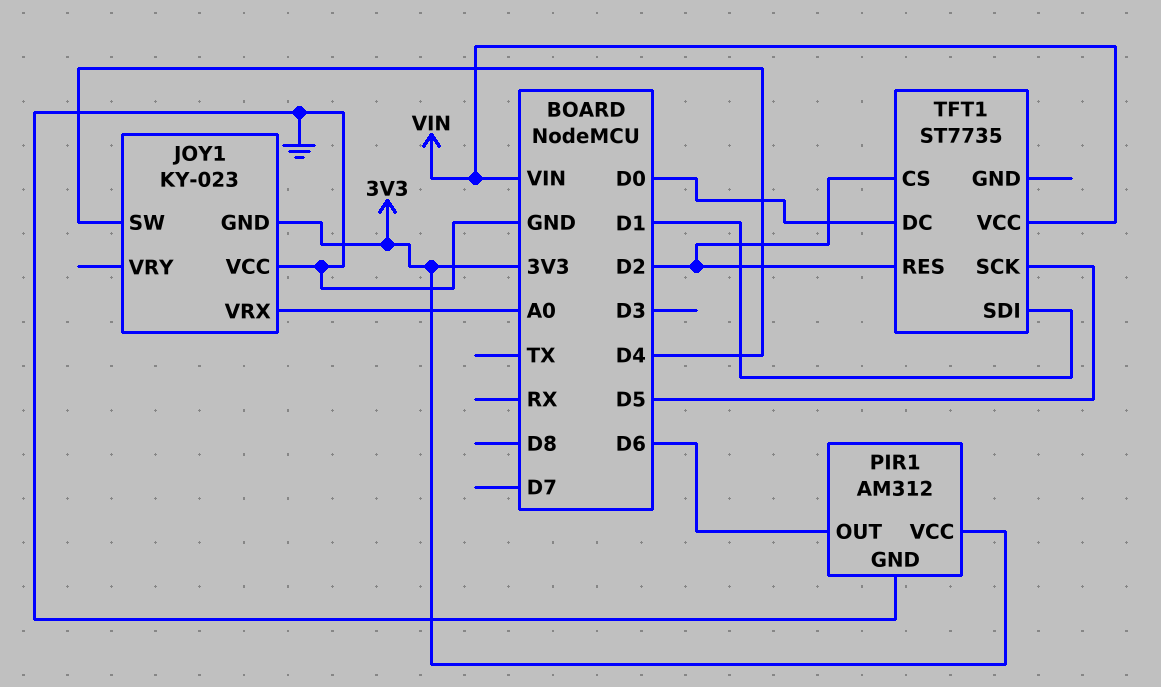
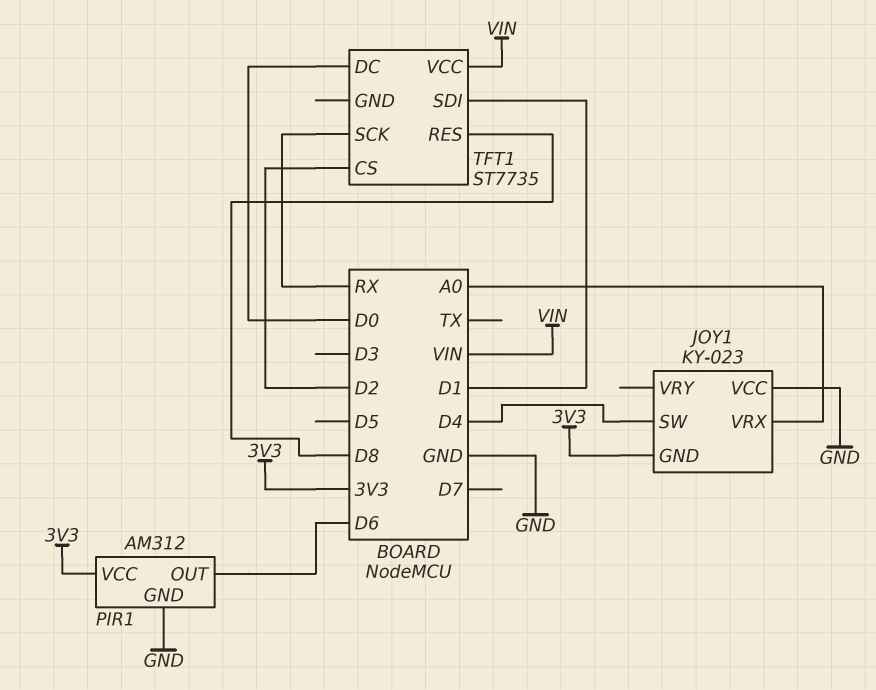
TFT1 pin RES: D2 -> D8
TFT1 pin SCK: D5 -> RX

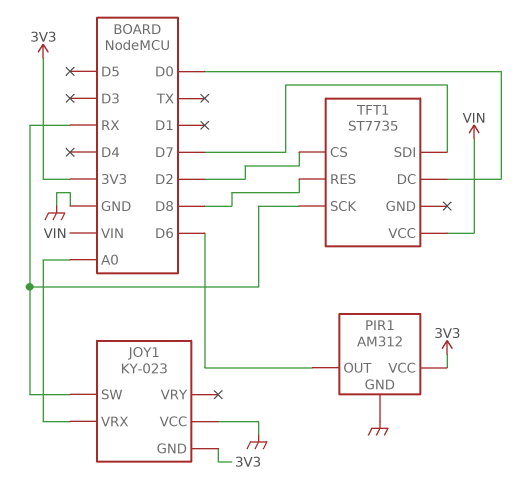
JOY1 pin SW: D4 -> RX
TFT1 pin SDI: D1 -> D7

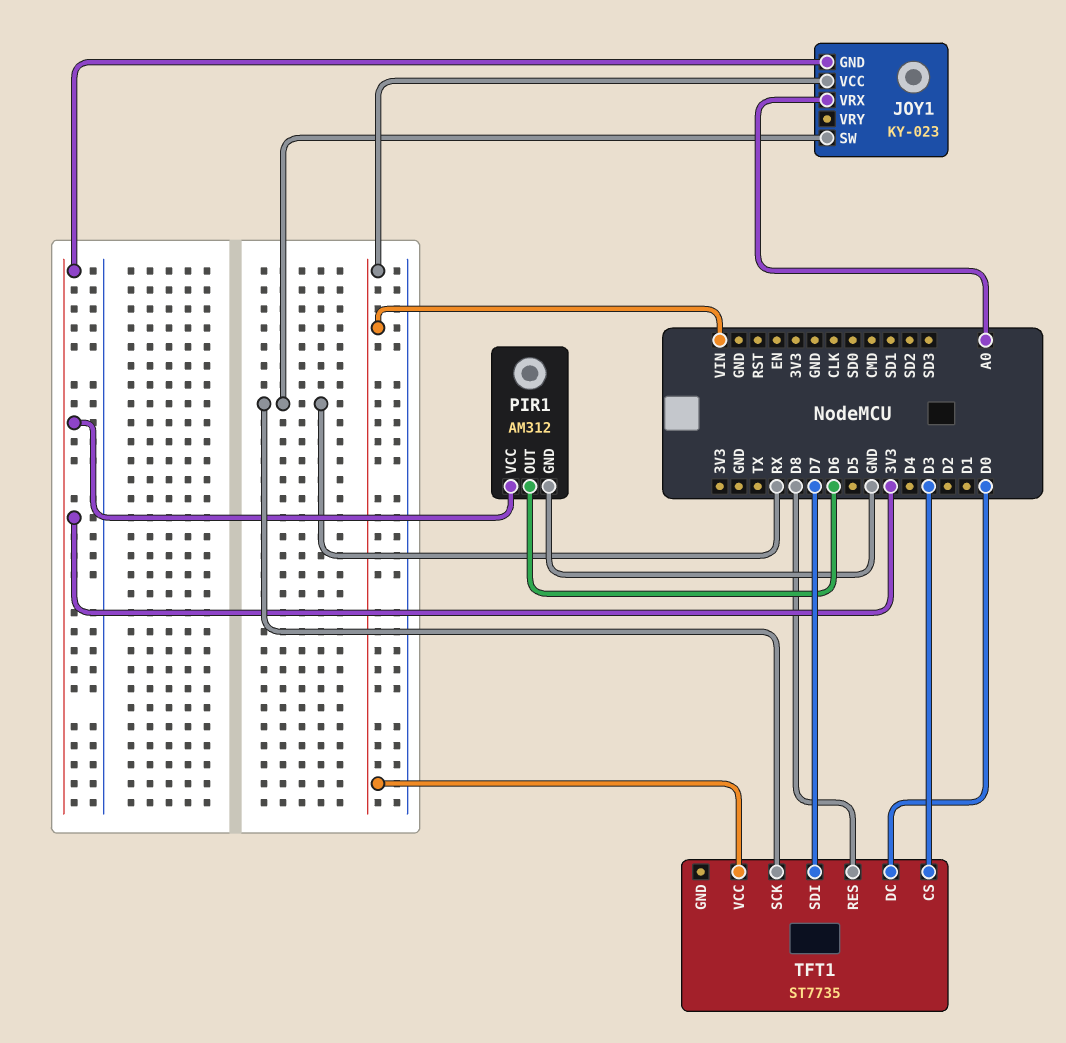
JOY1 pin VCC: GND -> VIN
TFT1 pin CS: D2 -> D3

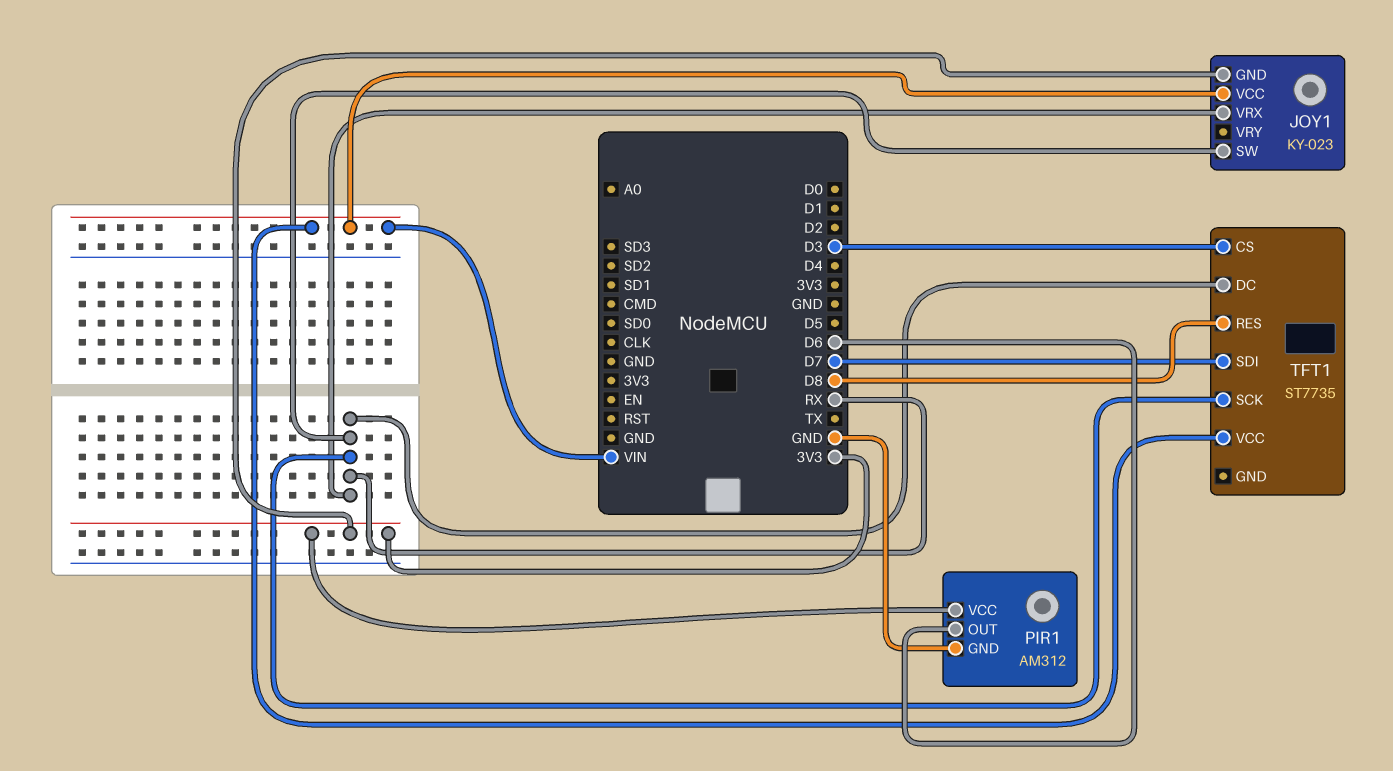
JOY1 pin VRX: A0 -> RX
TFT1 pin DC: D0 -> RX

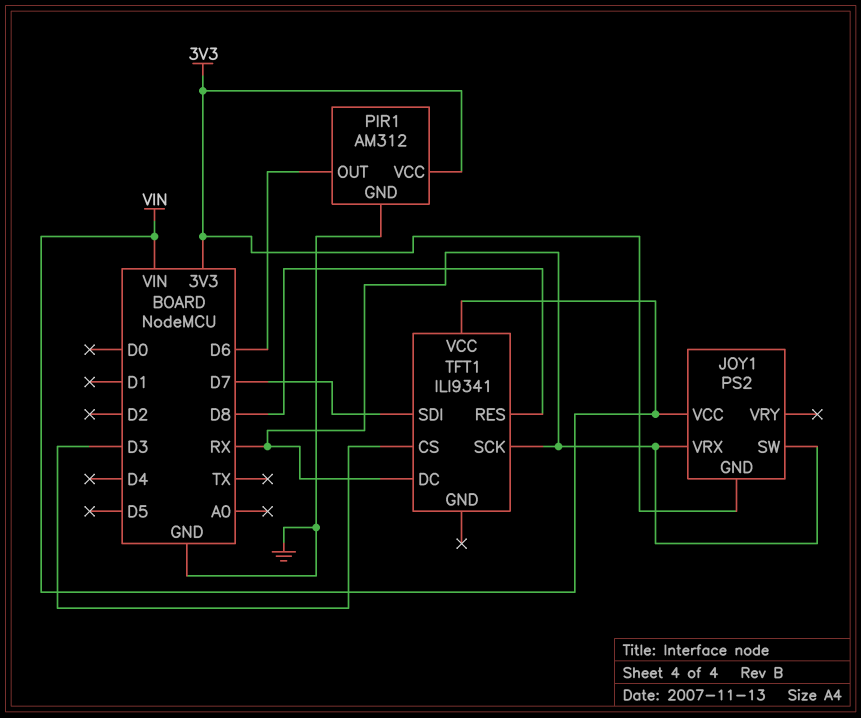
JOY1: KY-023 -> PS2
TFT1: ST7735 -> ILI9341

